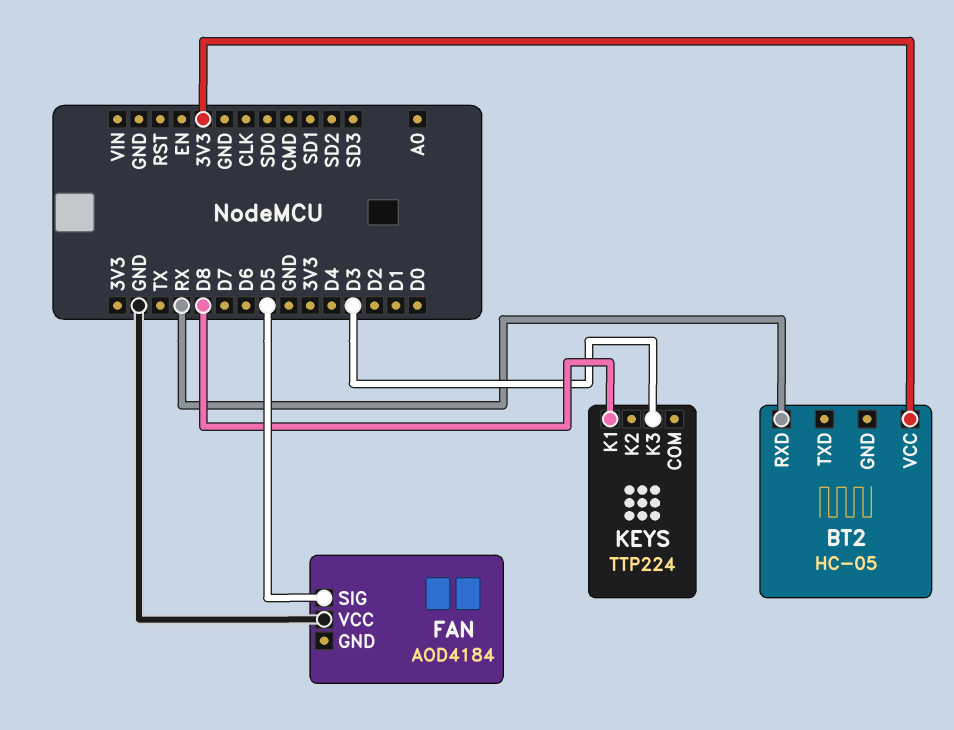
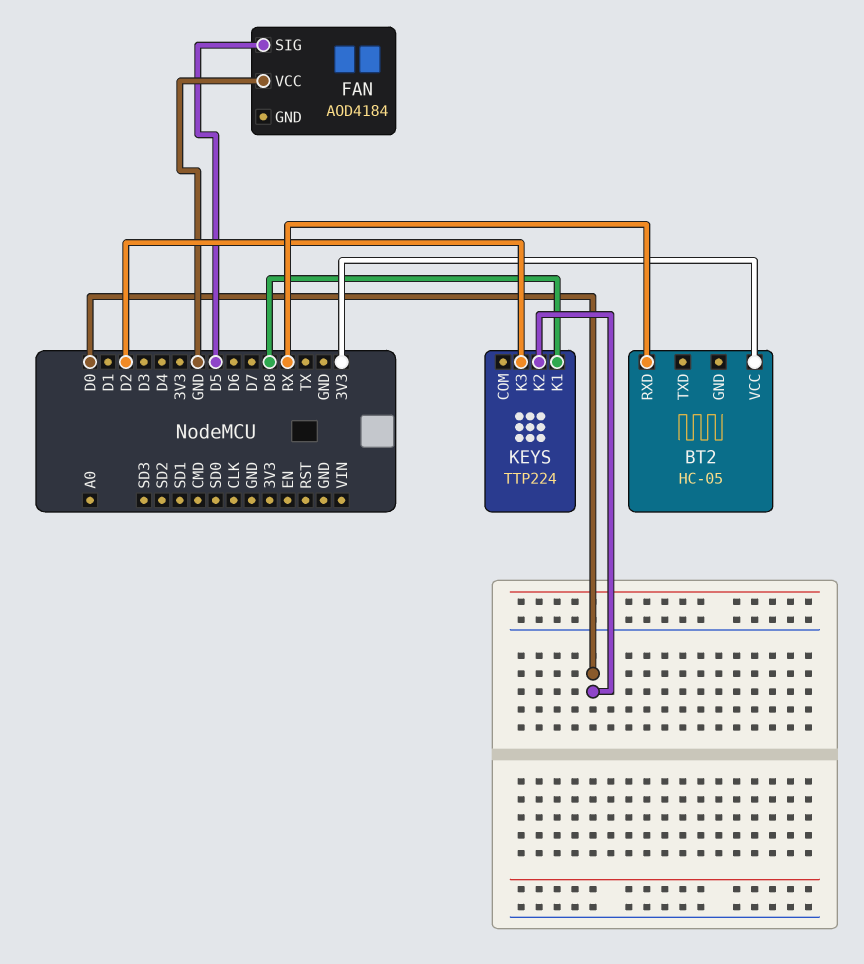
KEYS pin K2: none -> D0
KEYS pin K3: D3 -> D2

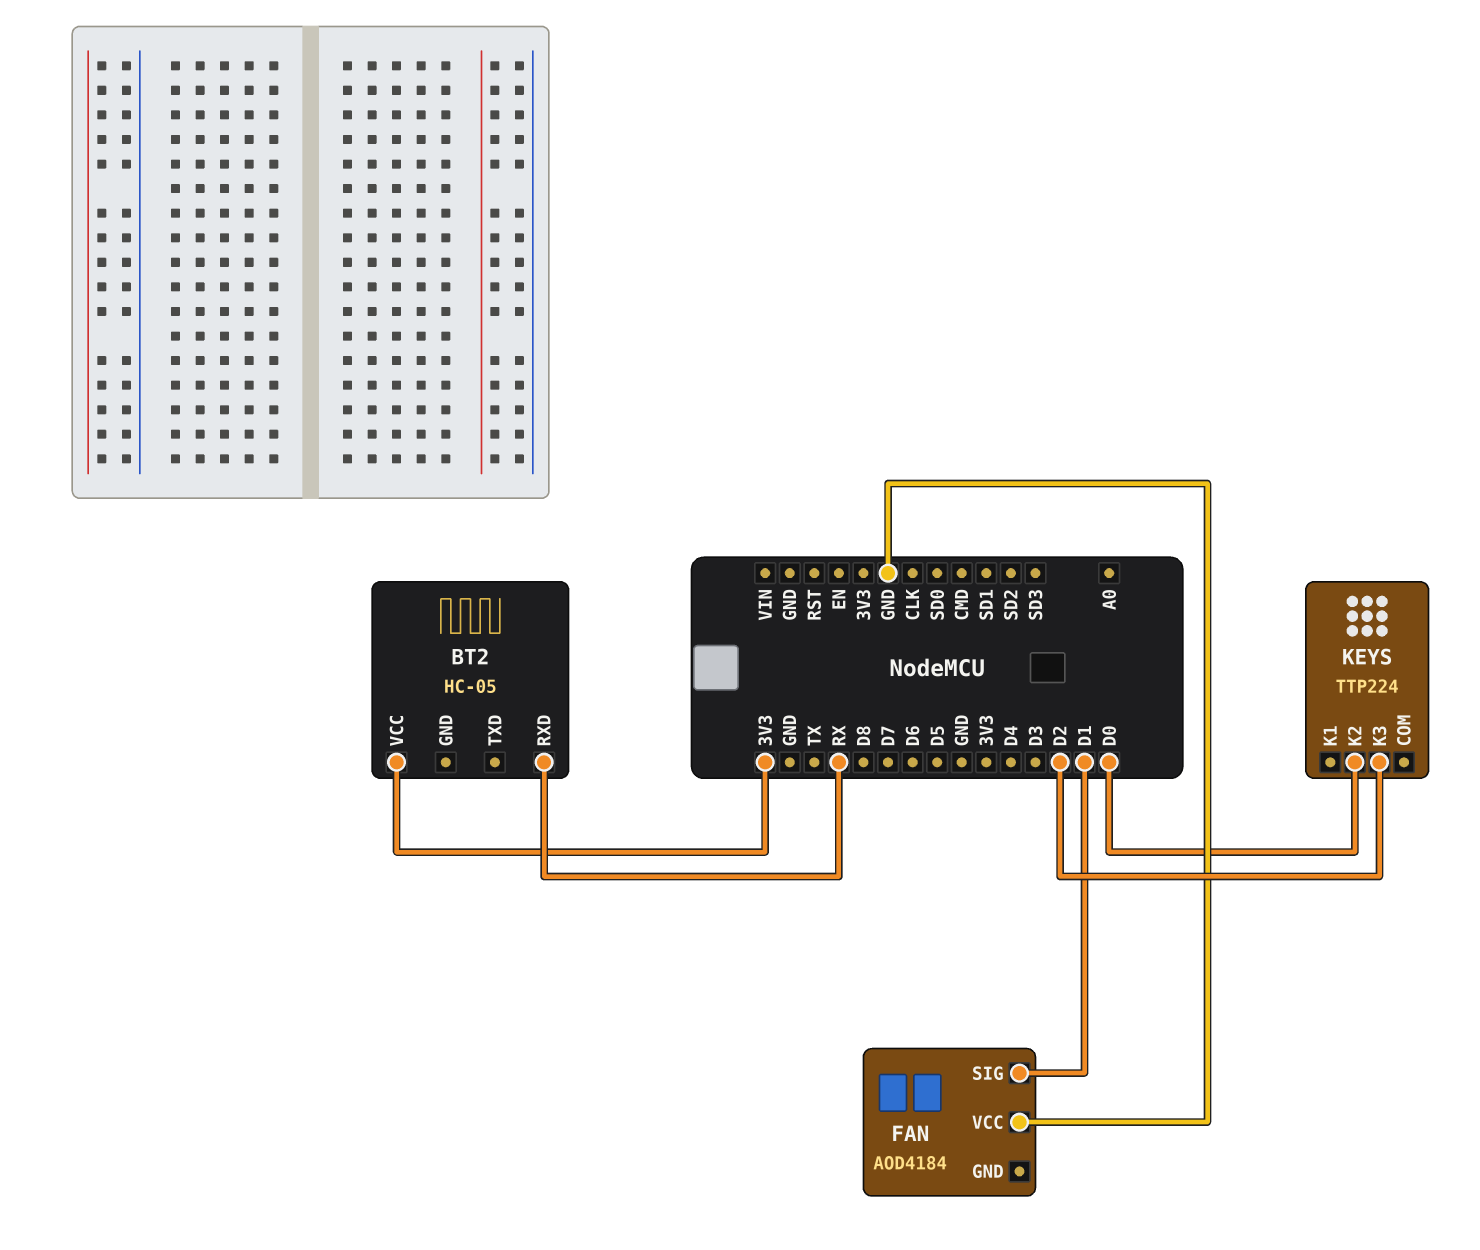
FAN pin SIG: D5 -> D1
KEYS pin K1: D8 -> none

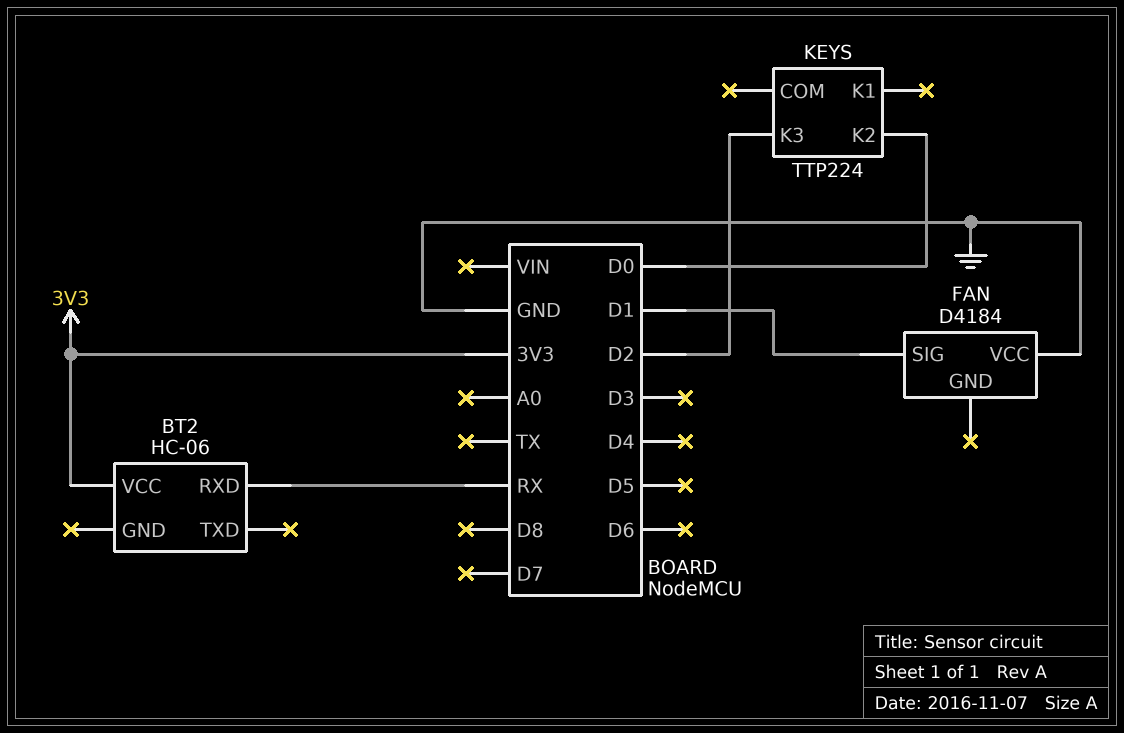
BT2: HC-05 -> HC-06
FAN: AOD4184 -> D4184

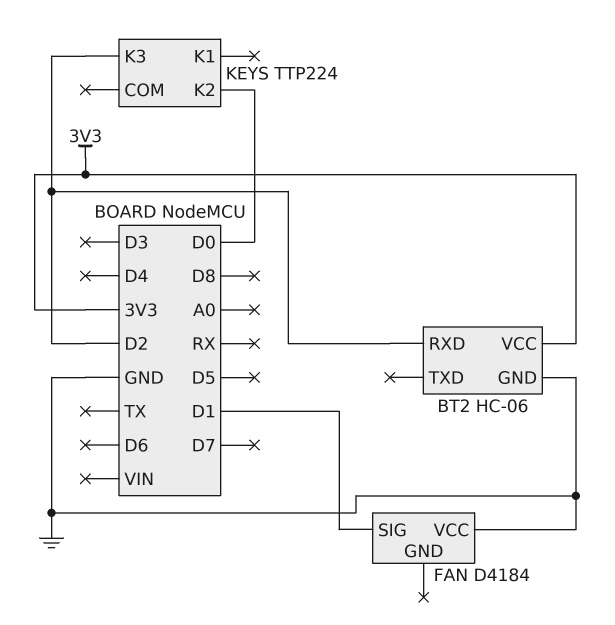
BT2 pin GND: none -> GND
BT2 pin RXD: RX -> D2

